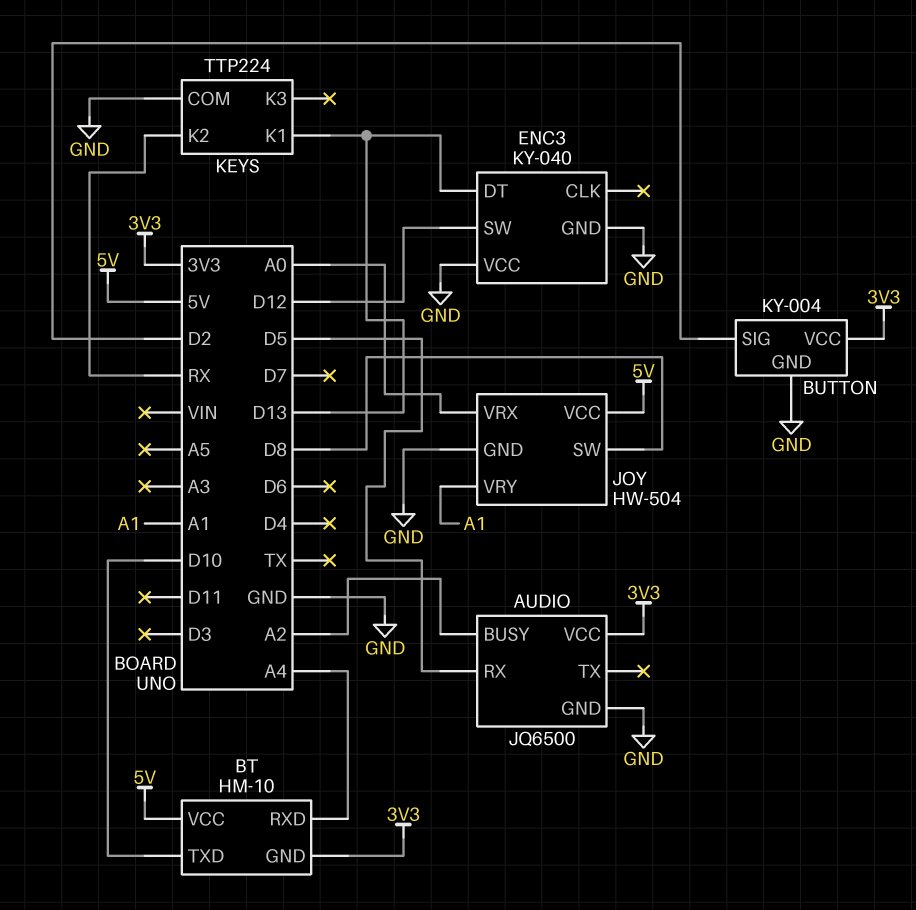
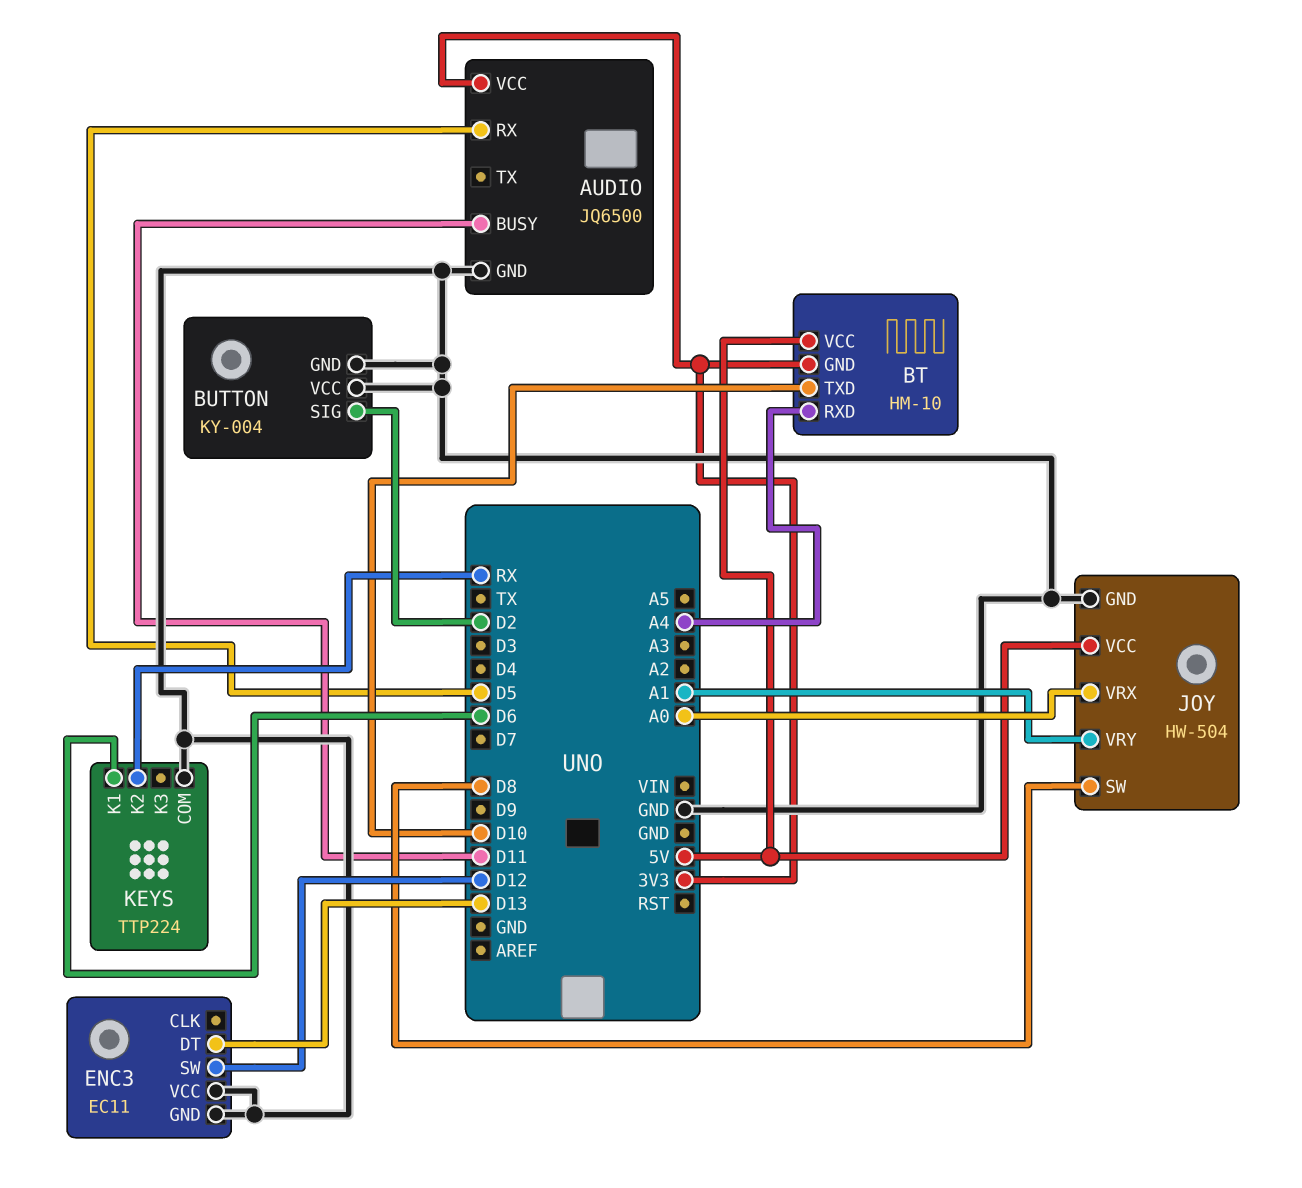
AUDIO pin BUSY: A2 -> D11
BUTTON pin VCC: 3V3 -> GND
ENC3: KY-040 -> EC11
KEYS pin K1: D13 -> D6

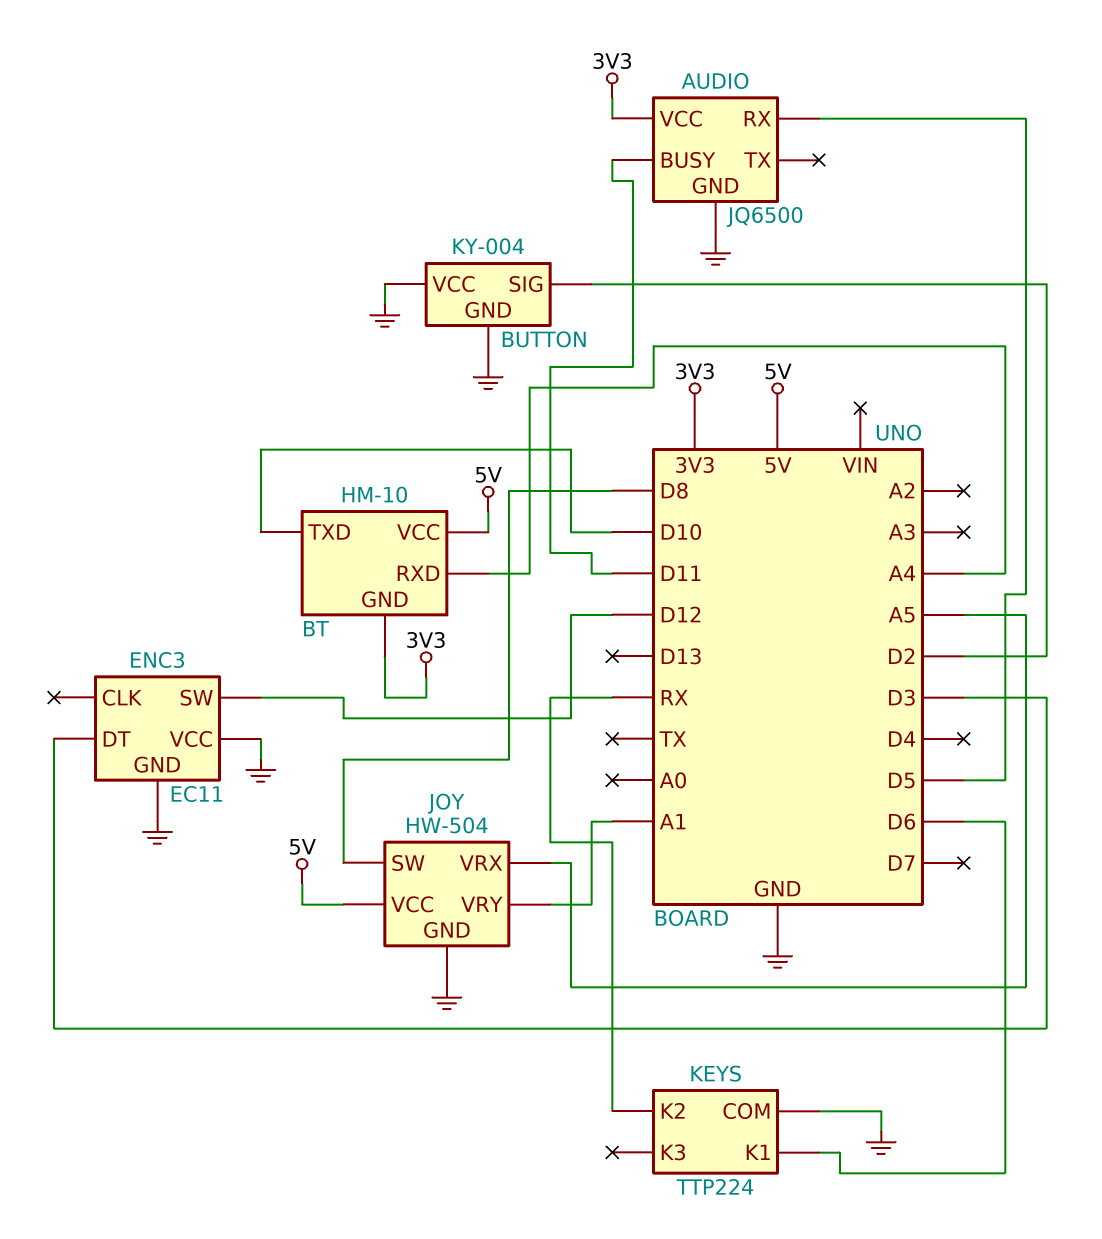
ENC3 pin DT: D13 -> D3
JOY pin VRX: A0 -> A5

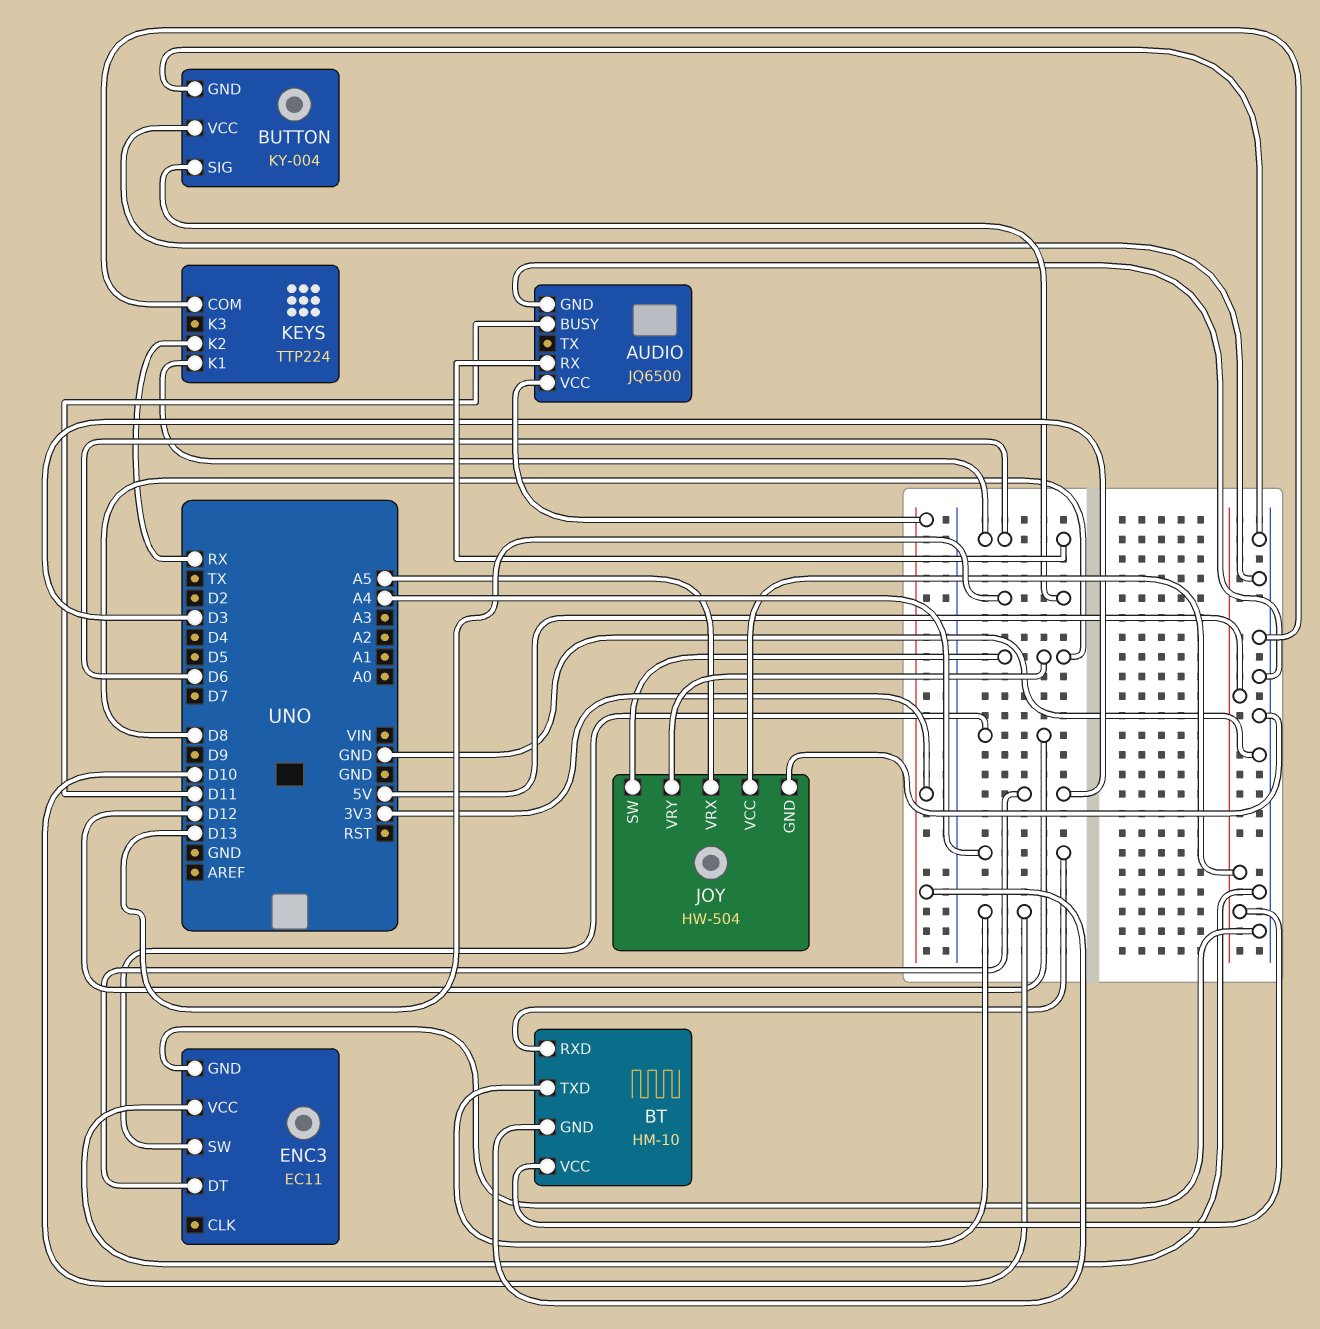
AUDIO pin RX: D5 -> D6
BUTTON pin SIG: D2 -> D13
JOY pin VRY: A1 -> D8

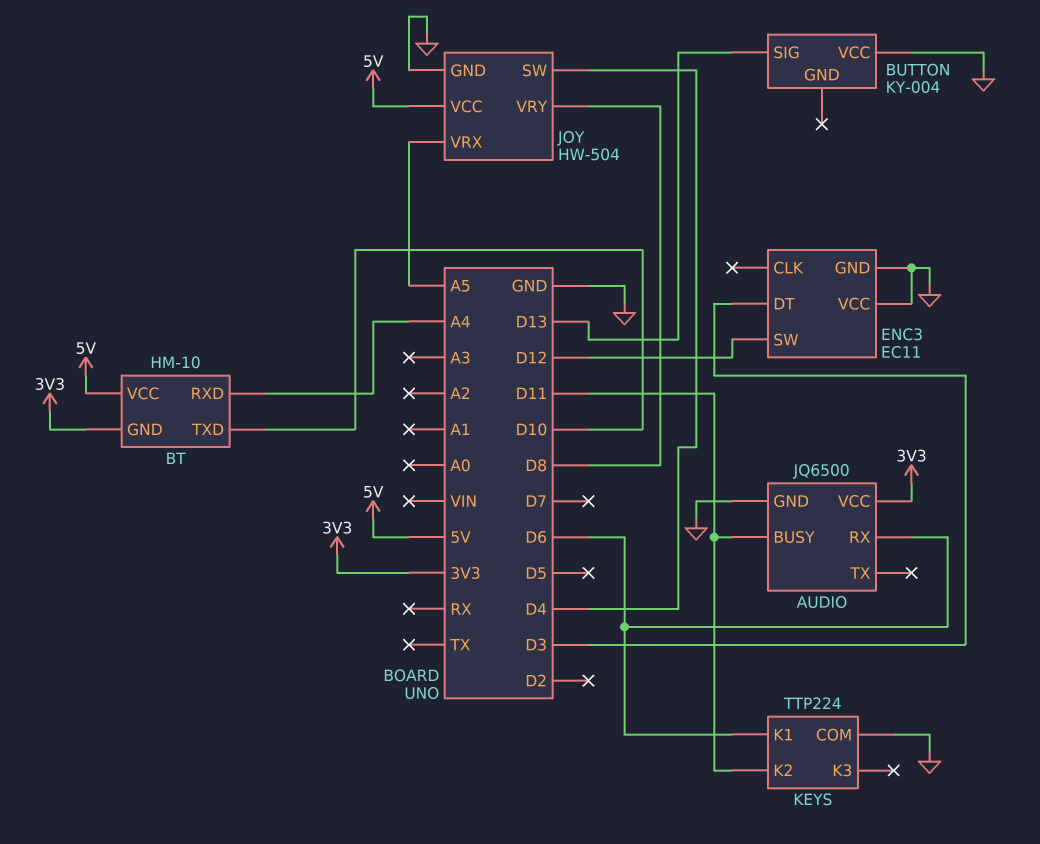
BUTTON pin GND: GND -> none
JOY pin SW: D8 -> D4
KEYS pin K2: RX -> D11

